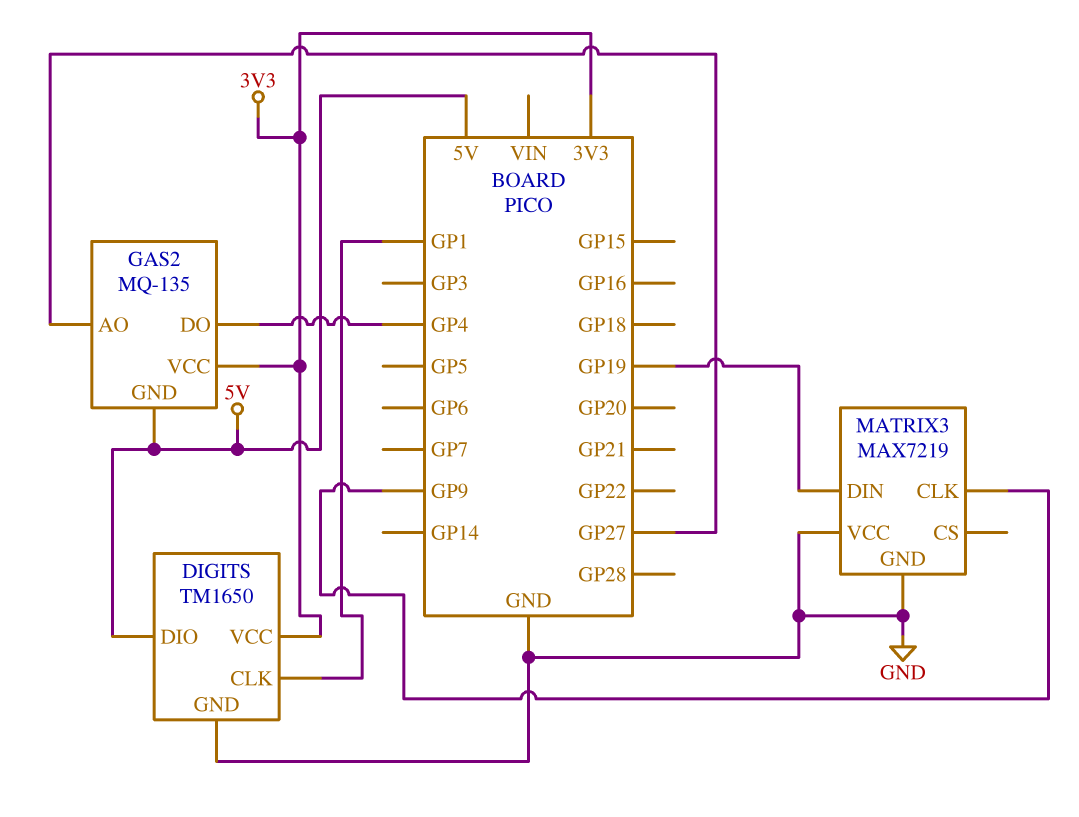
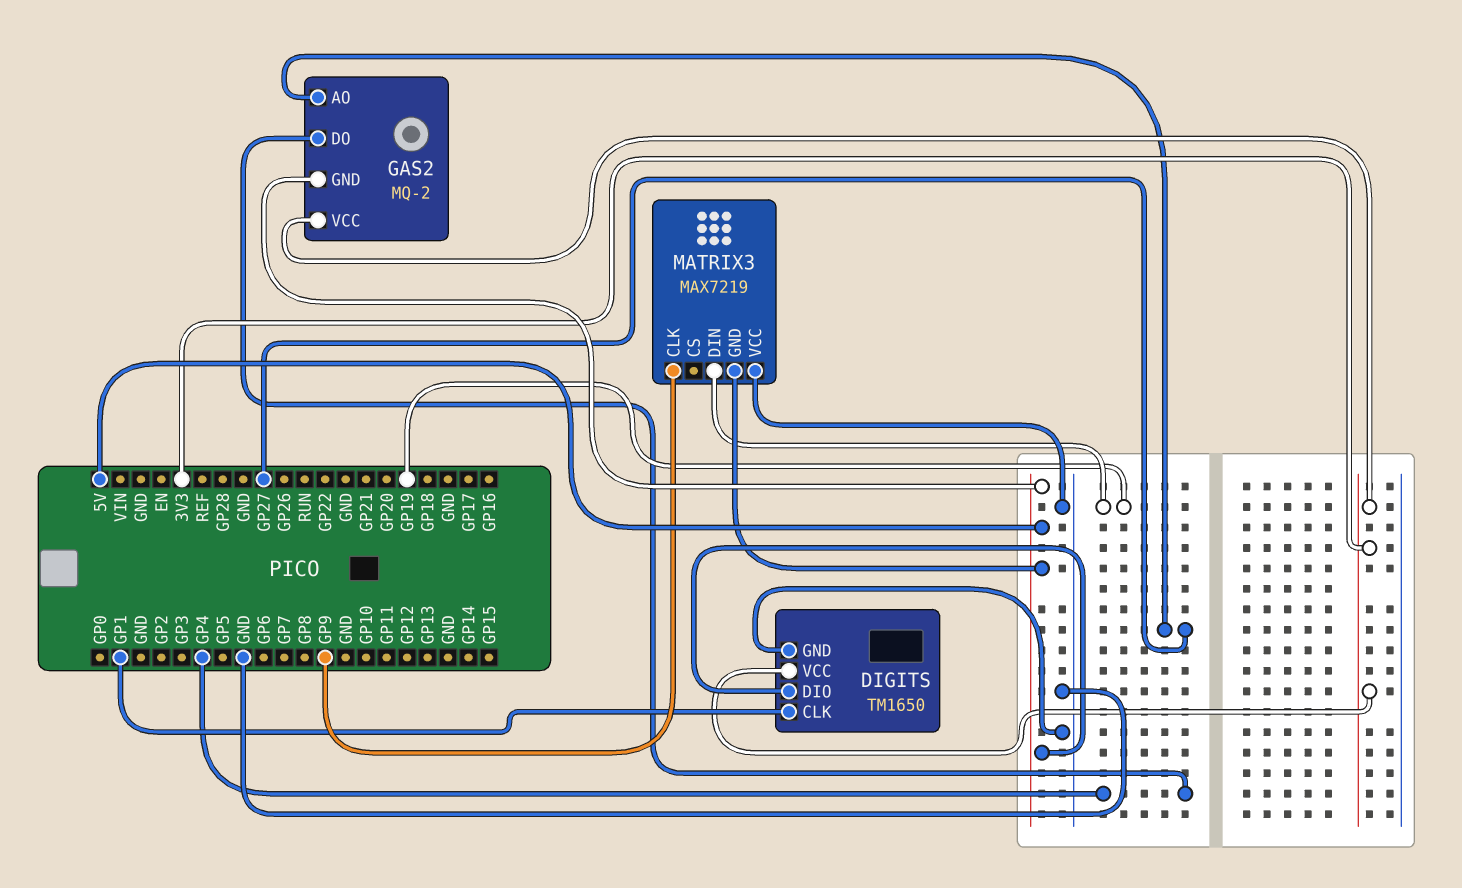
GAS2: MQ-135 -> MQ-2
MATRIX3 pin GND: GND -> 5V

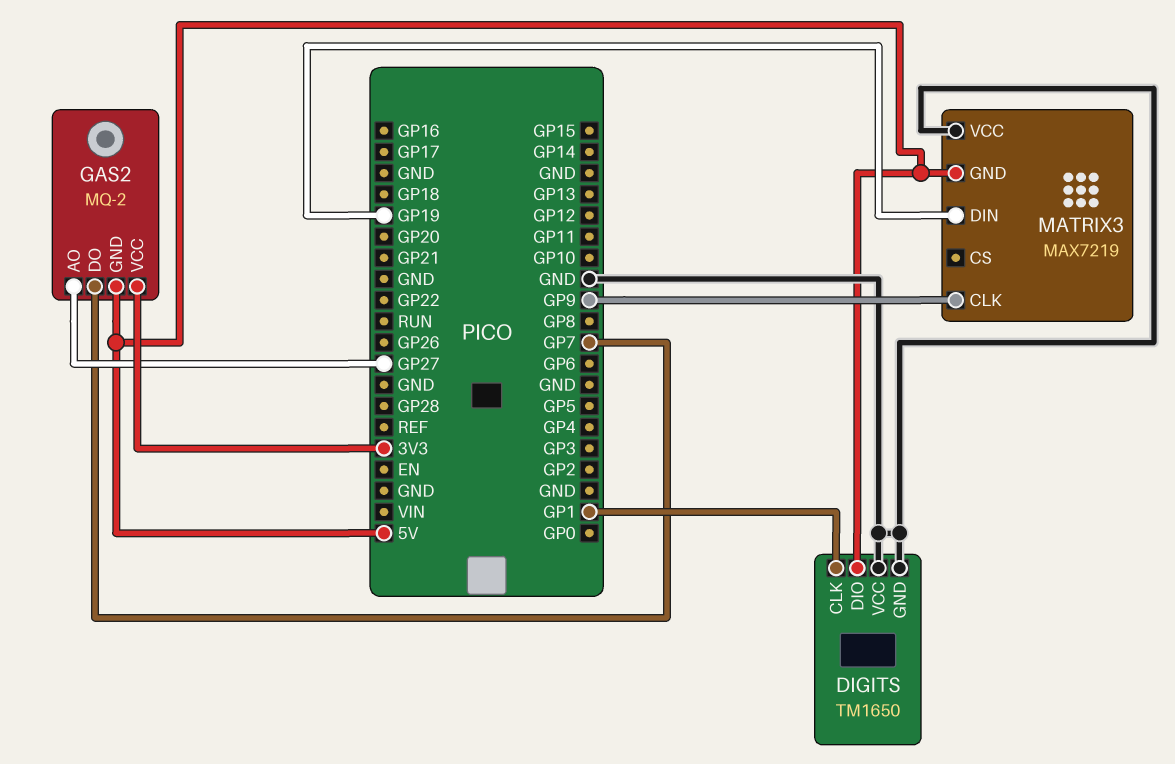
DIGITS pin VCC: 3V3 -> GND
GAS2 pin DO: GP4 -> GP7

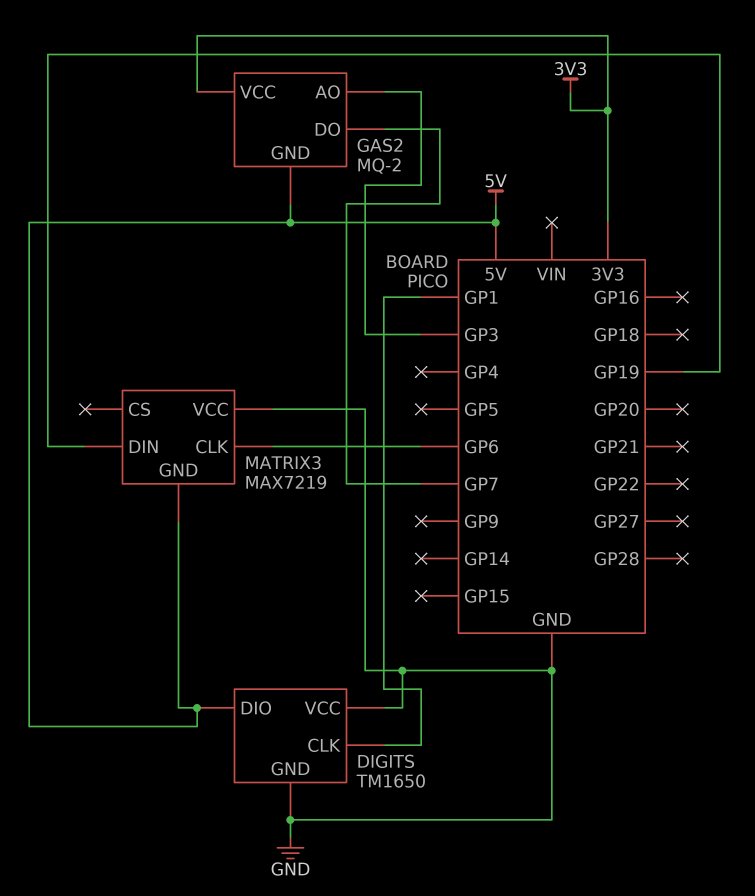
GAS2 pin AO: GP27 -> GP3
MATRIX3 pin CLK: GP9 -> GP6

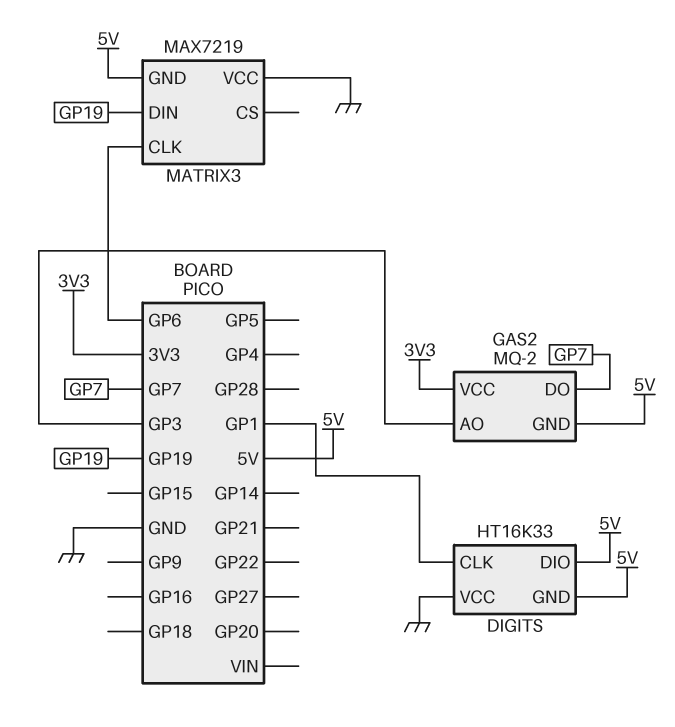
DIGITS: TM1650 -> HT16K33
DIGITS pin GND: GND -> 5V

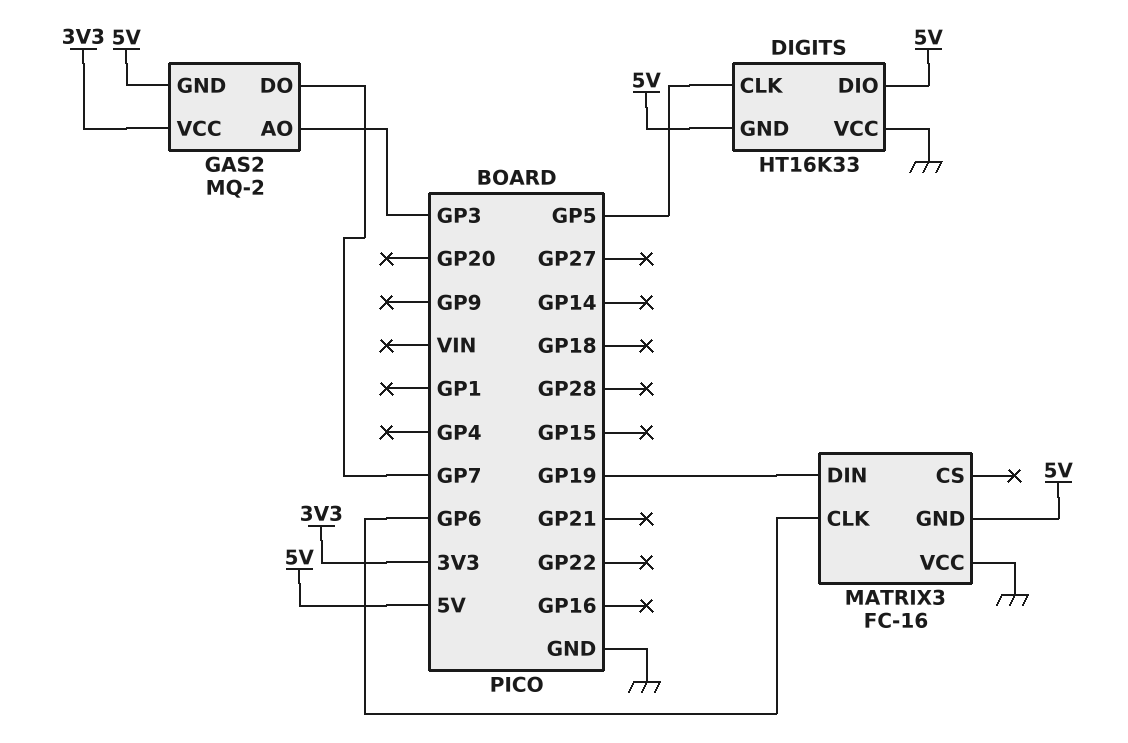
DIGITS pin CLK: GP1 -> GP5
MATRIX3: MAX7219 -> FC-16

